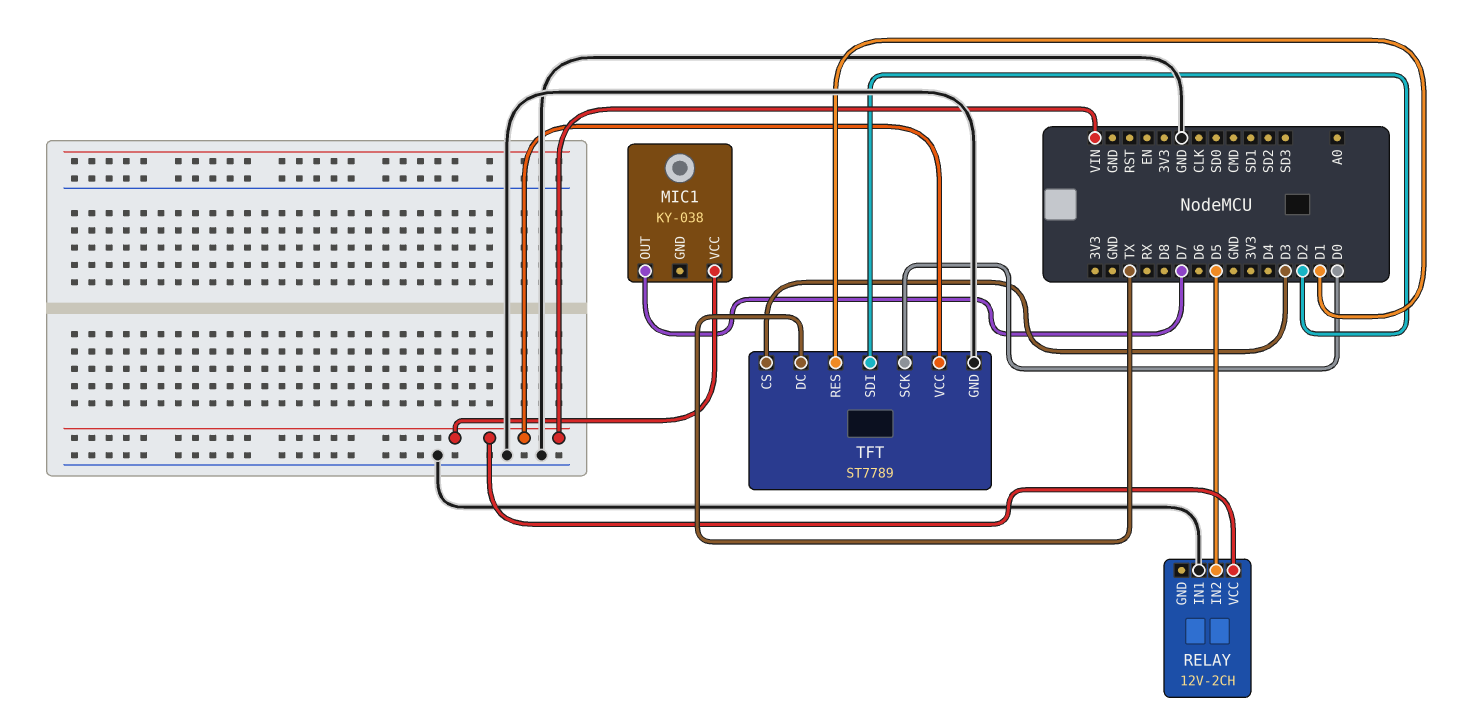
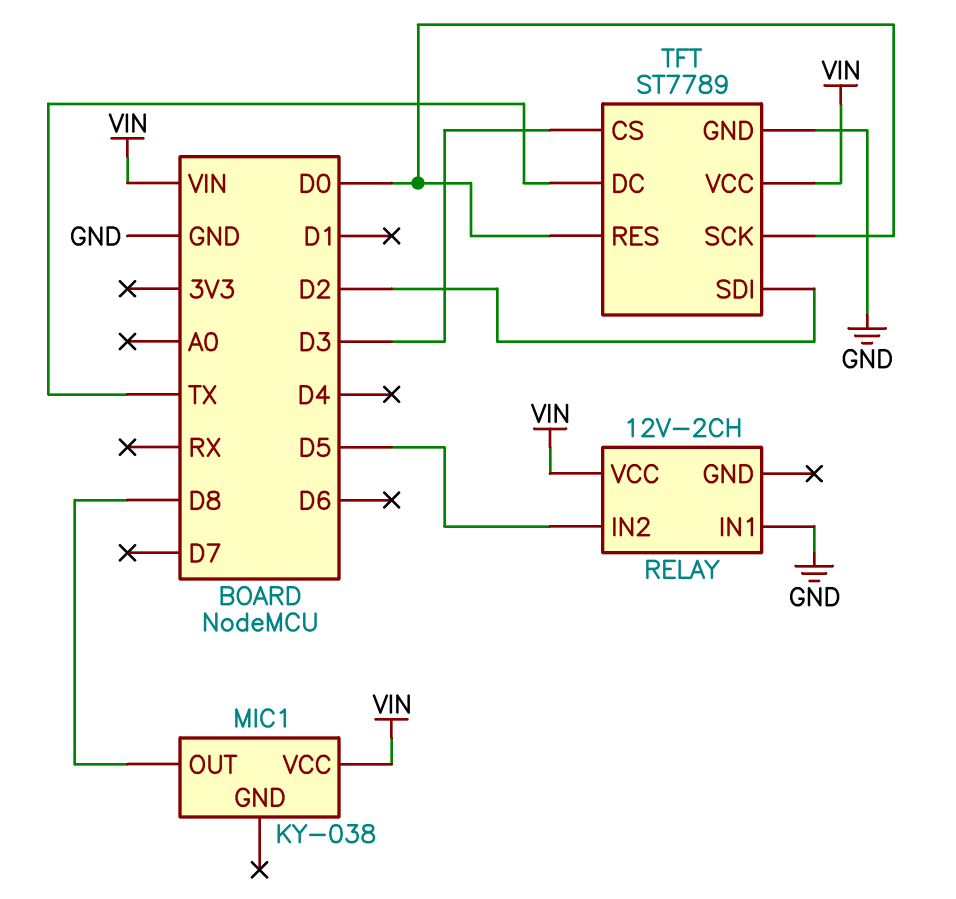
MIC1 pin OUT: D7 -> D8
TFT pin RES: D1 -> D0

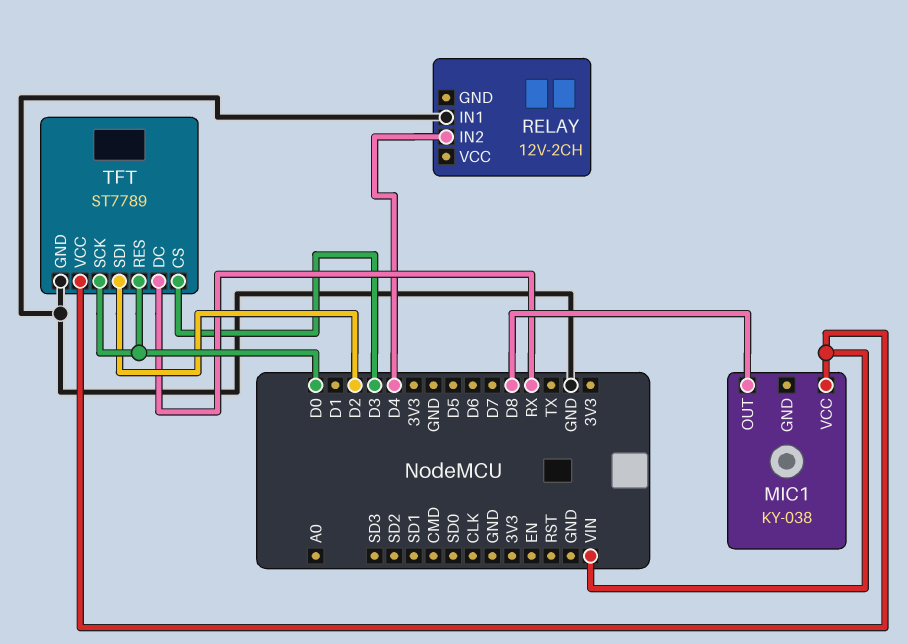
RELAY pin IN2: D5 -> D4
RELAY pin VCC: VIN -> none
TFT pin DC: TX -> RX

